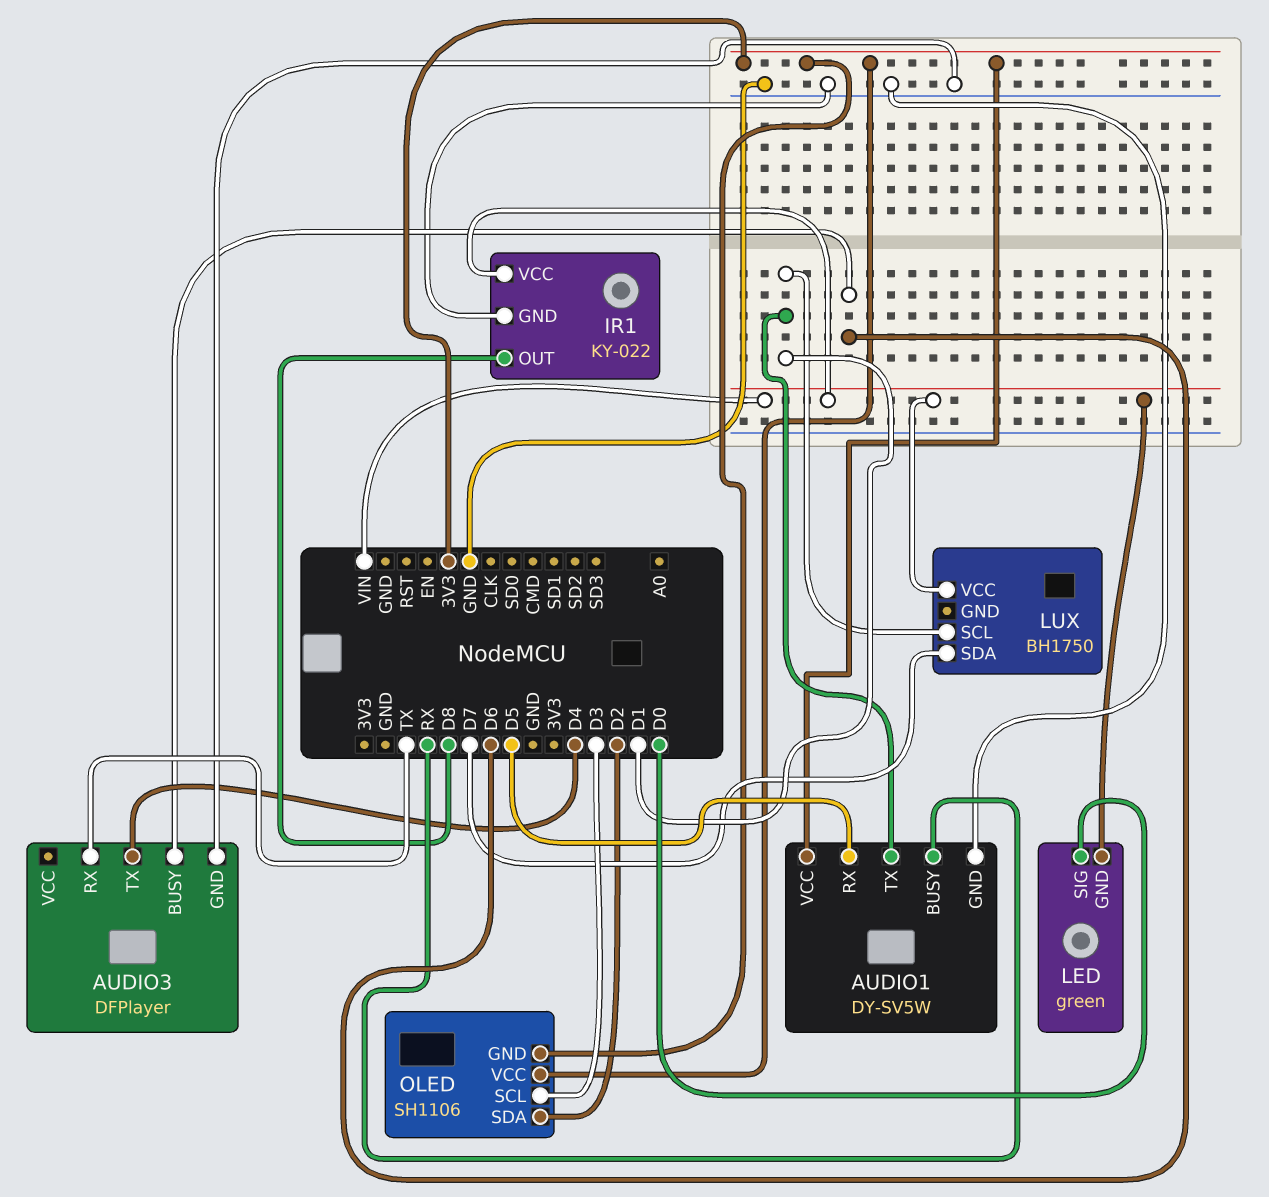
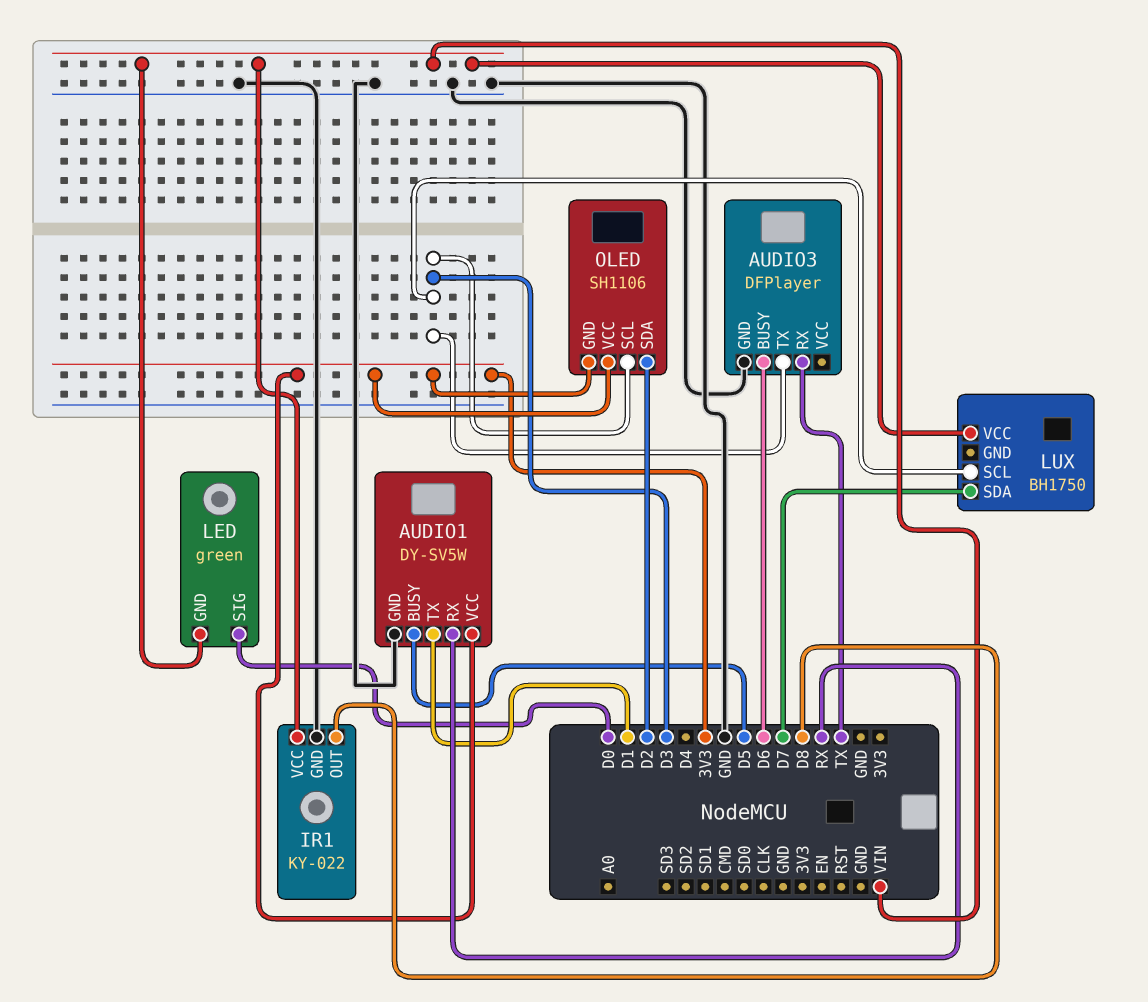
AUDIO1 pin BUSY: RX -> D5
AUDIO1 pin RX: D5 -> RX
AUDIO3 pin TX: D4 -> D3
LUX pin SCL: D1 -> D3

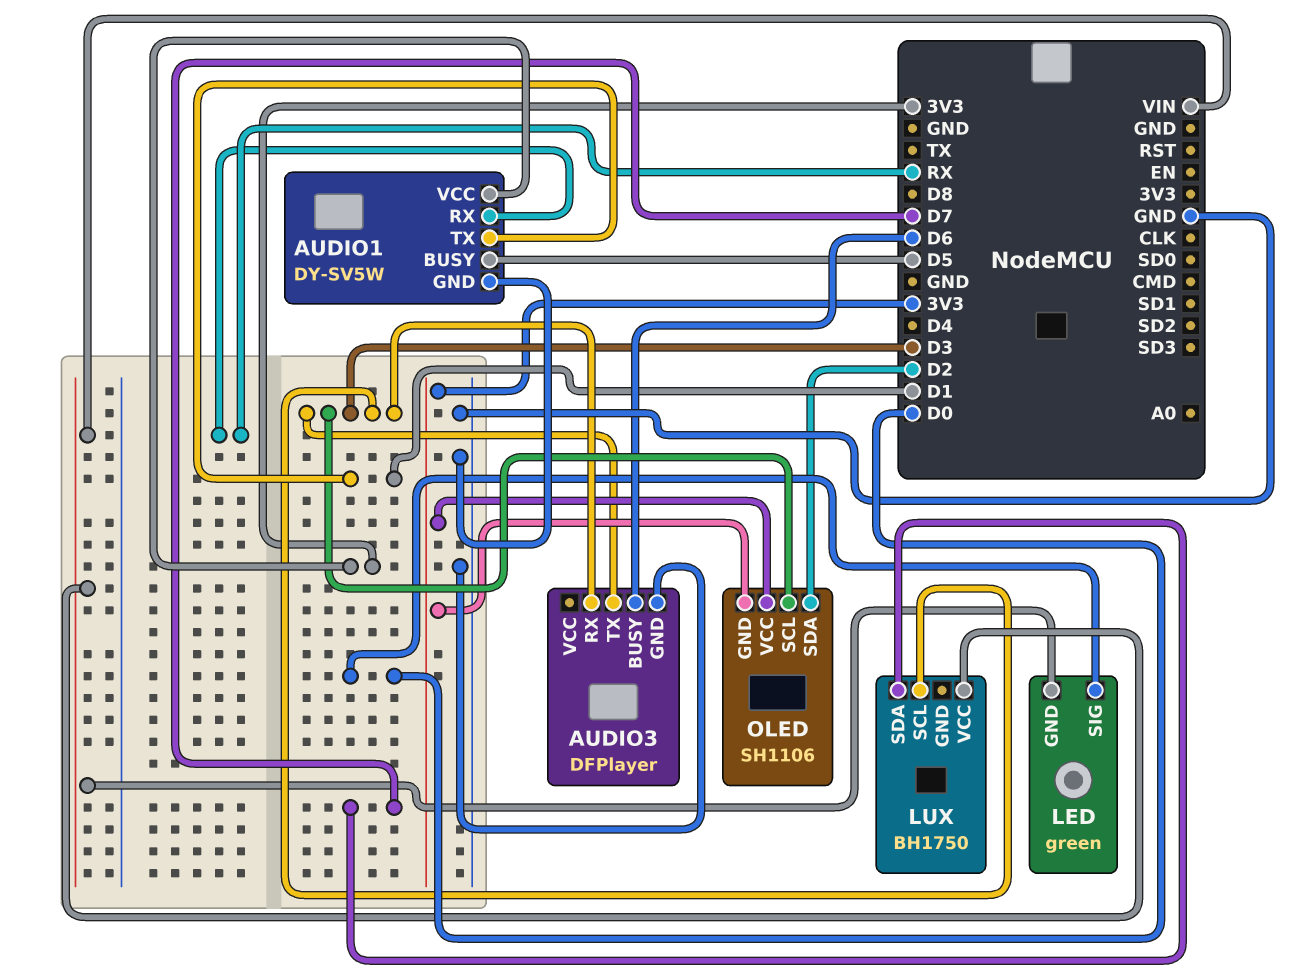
AUDIO3 pin RX: TX -> D3
IR1: KY-022 -> none
IR1 pin GND: GND -> none
IR1 pin OUT: D8 -> none
IR1 pin VCC: VIN -> none

